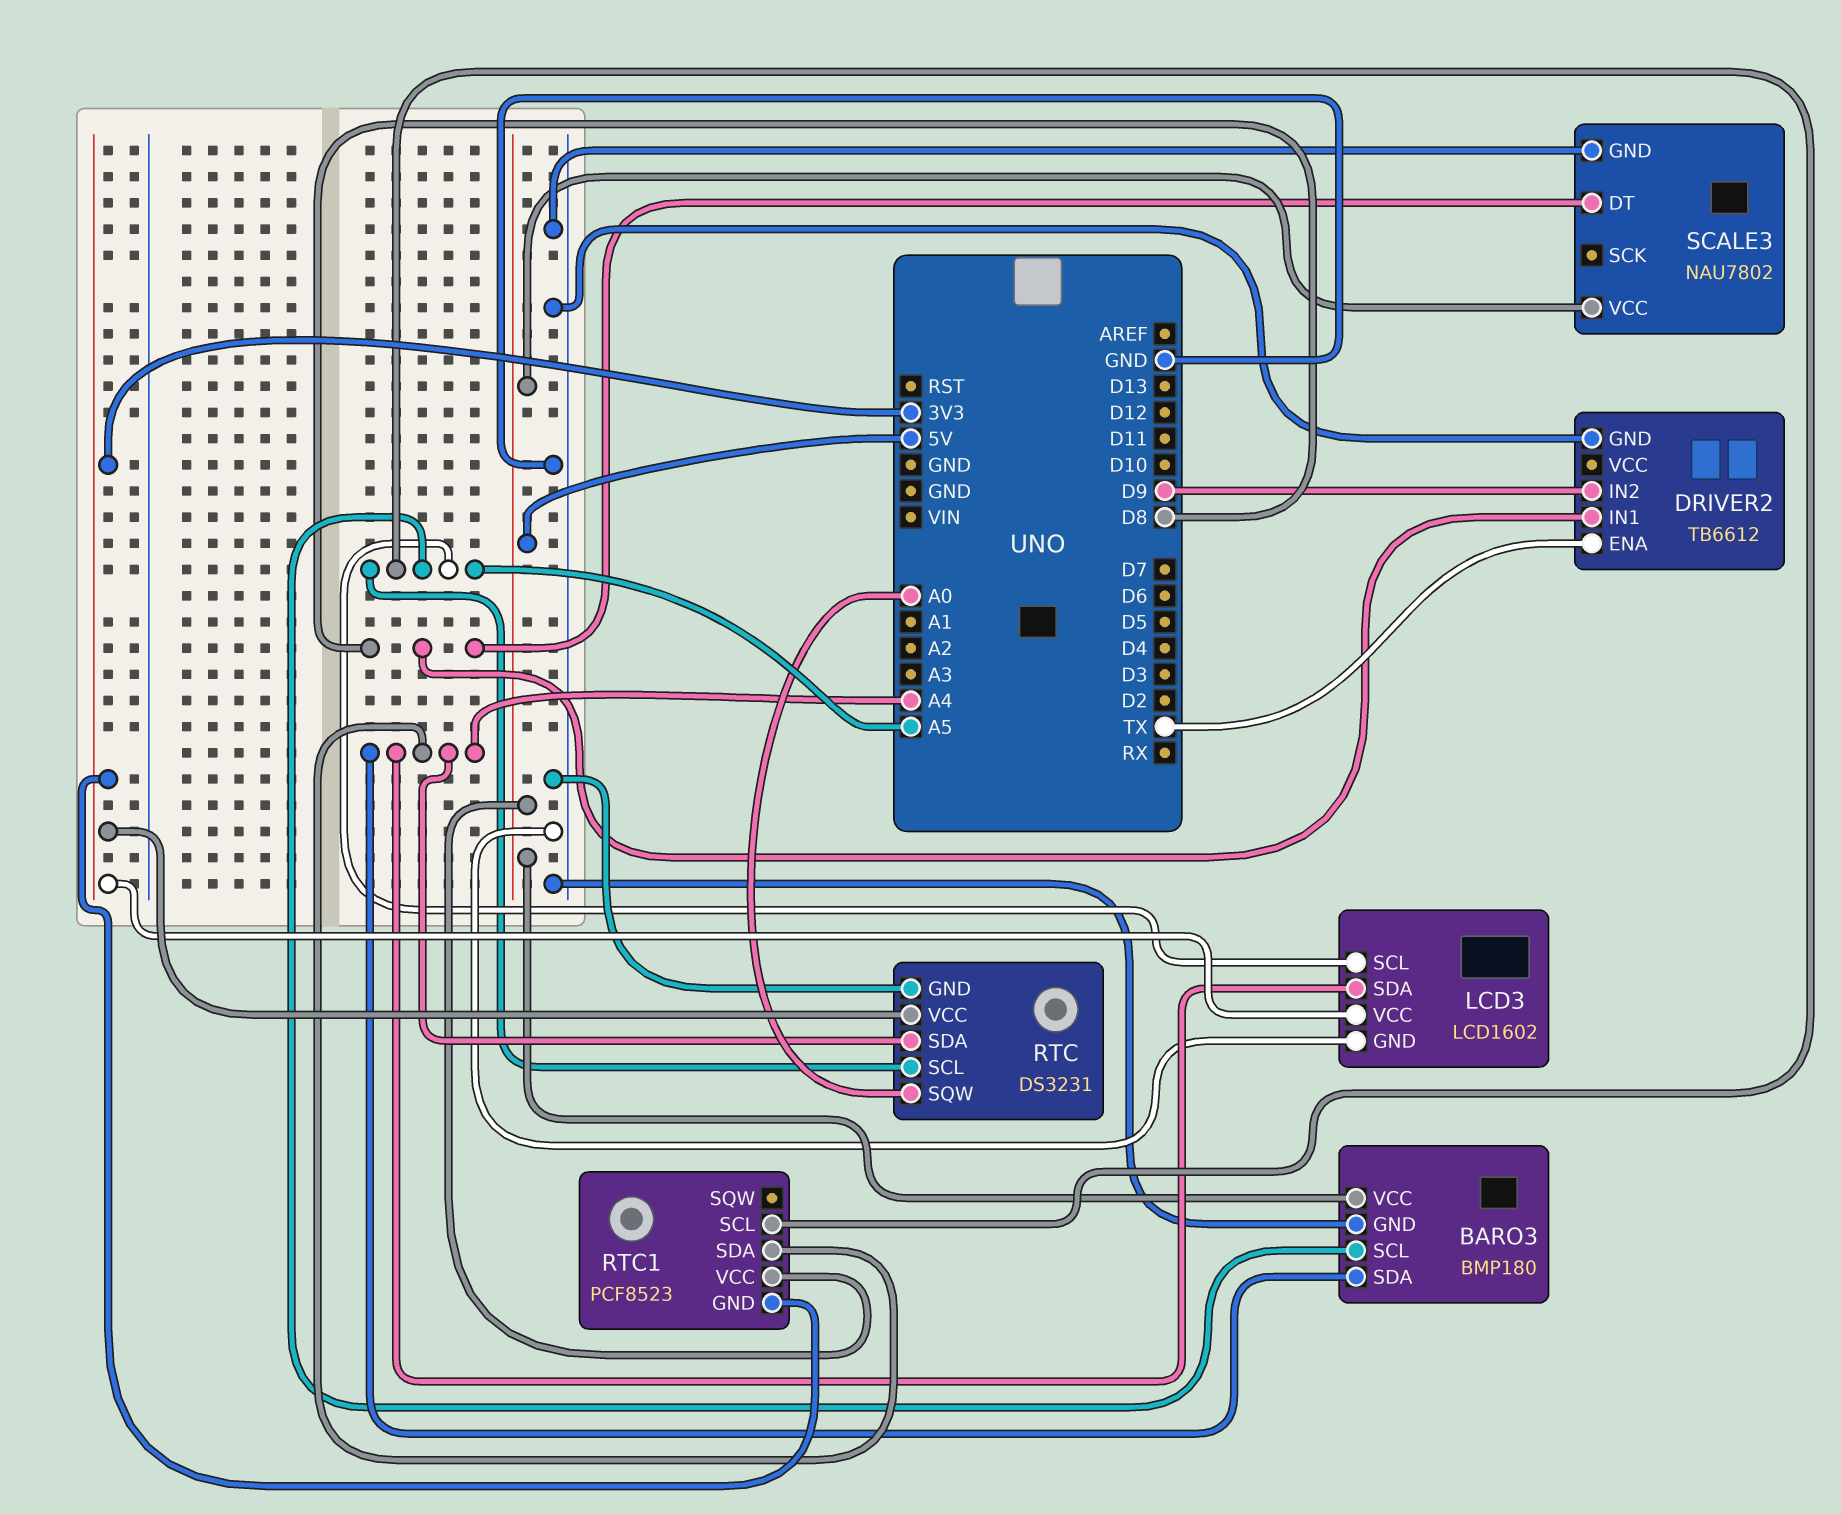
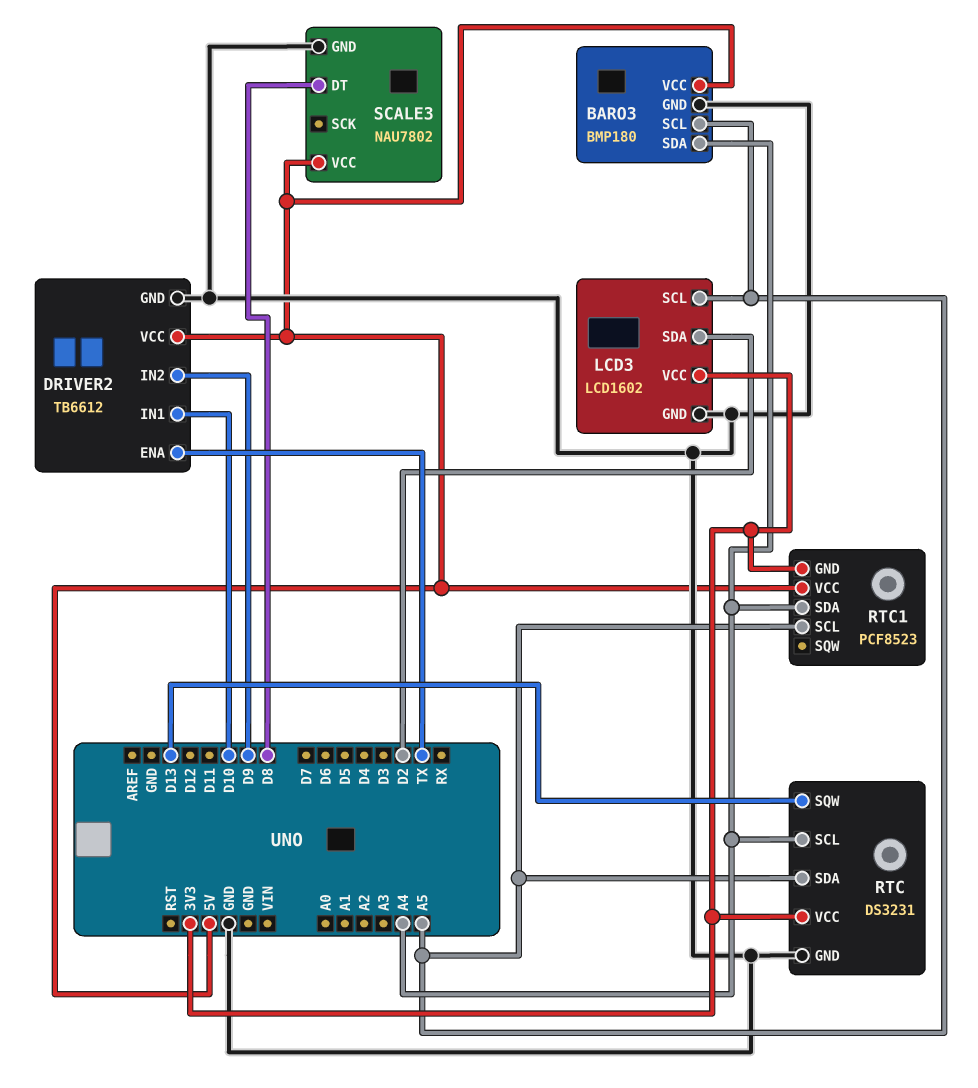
DRIVER2 pin IN1: D8 -> D10
DRIVER2 pin VCC: none -> 5V
LCD3 pin SDA: A4 -> D2
RTC pin SCL: A5 -> A4
RTC pin SDA: A4 -> A5
RTC pin SQW: A0 -> D13

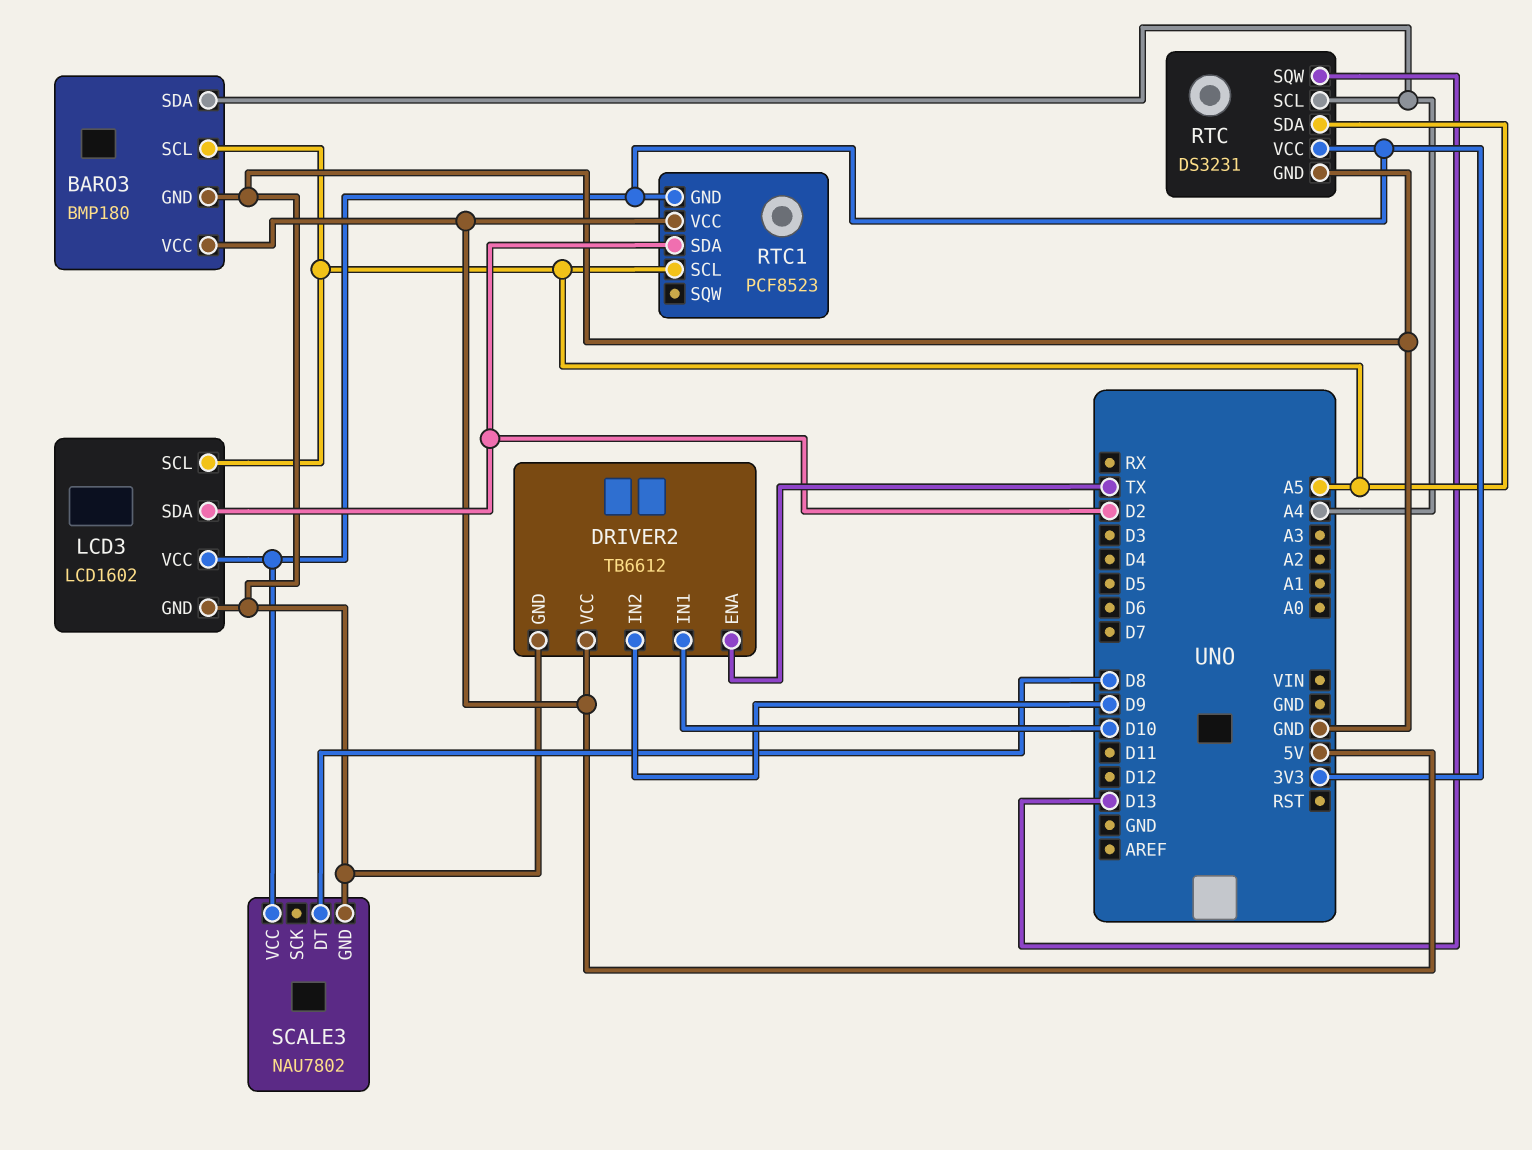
RTC1 pin SDA: A4 -> D2
SCALE3 pin VCC: 5V -> 3V3

